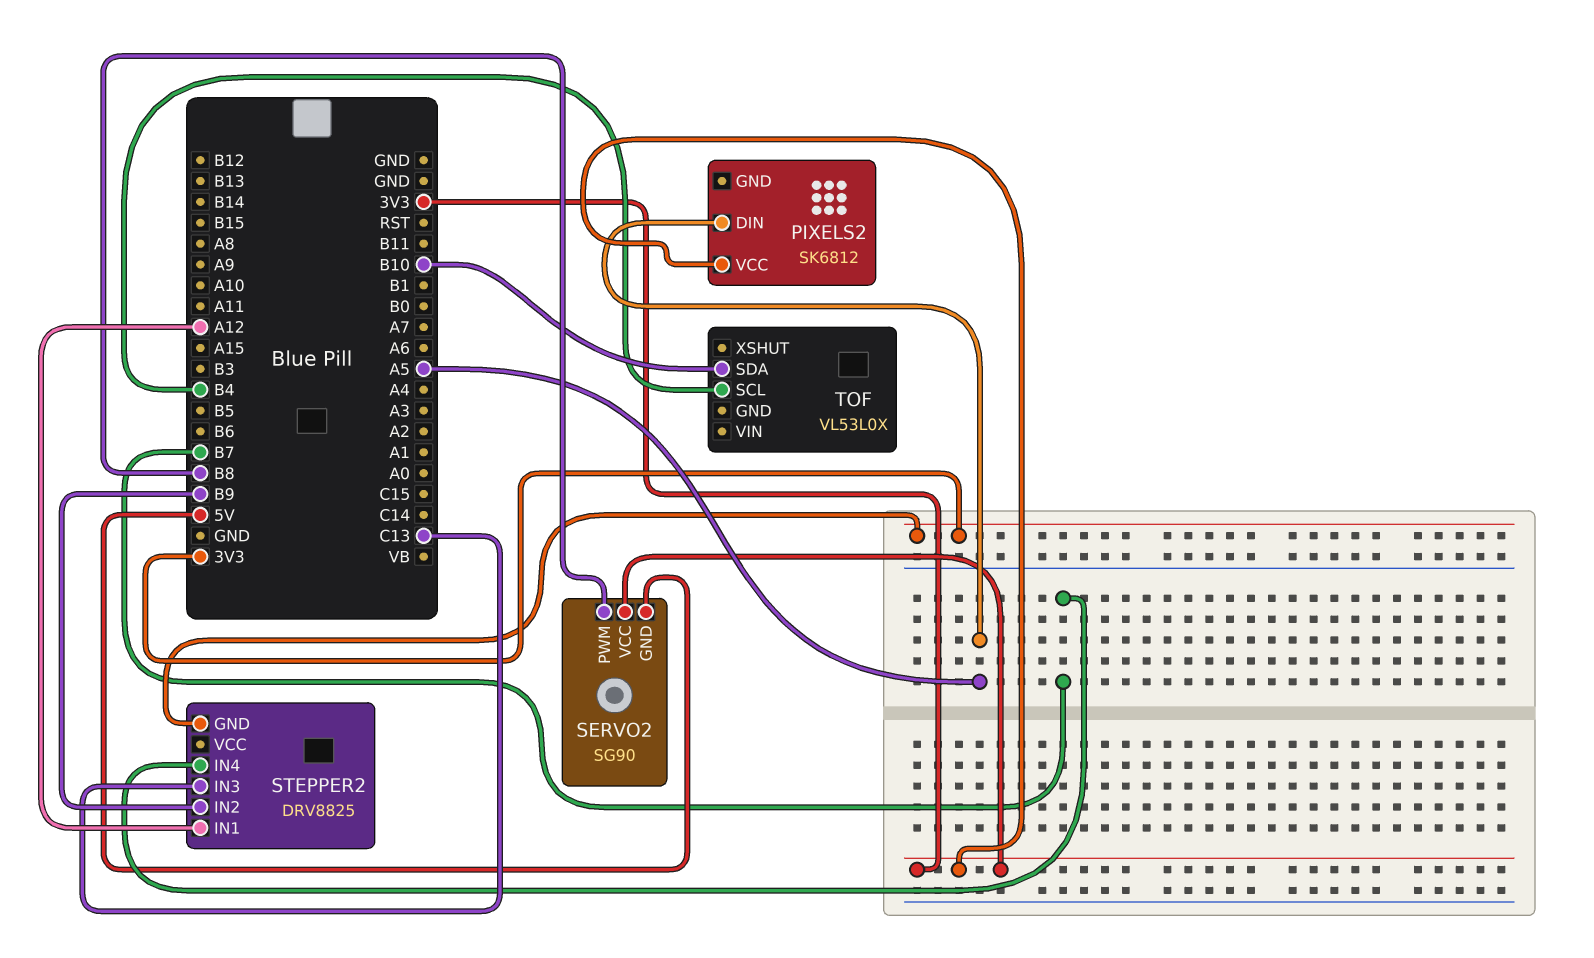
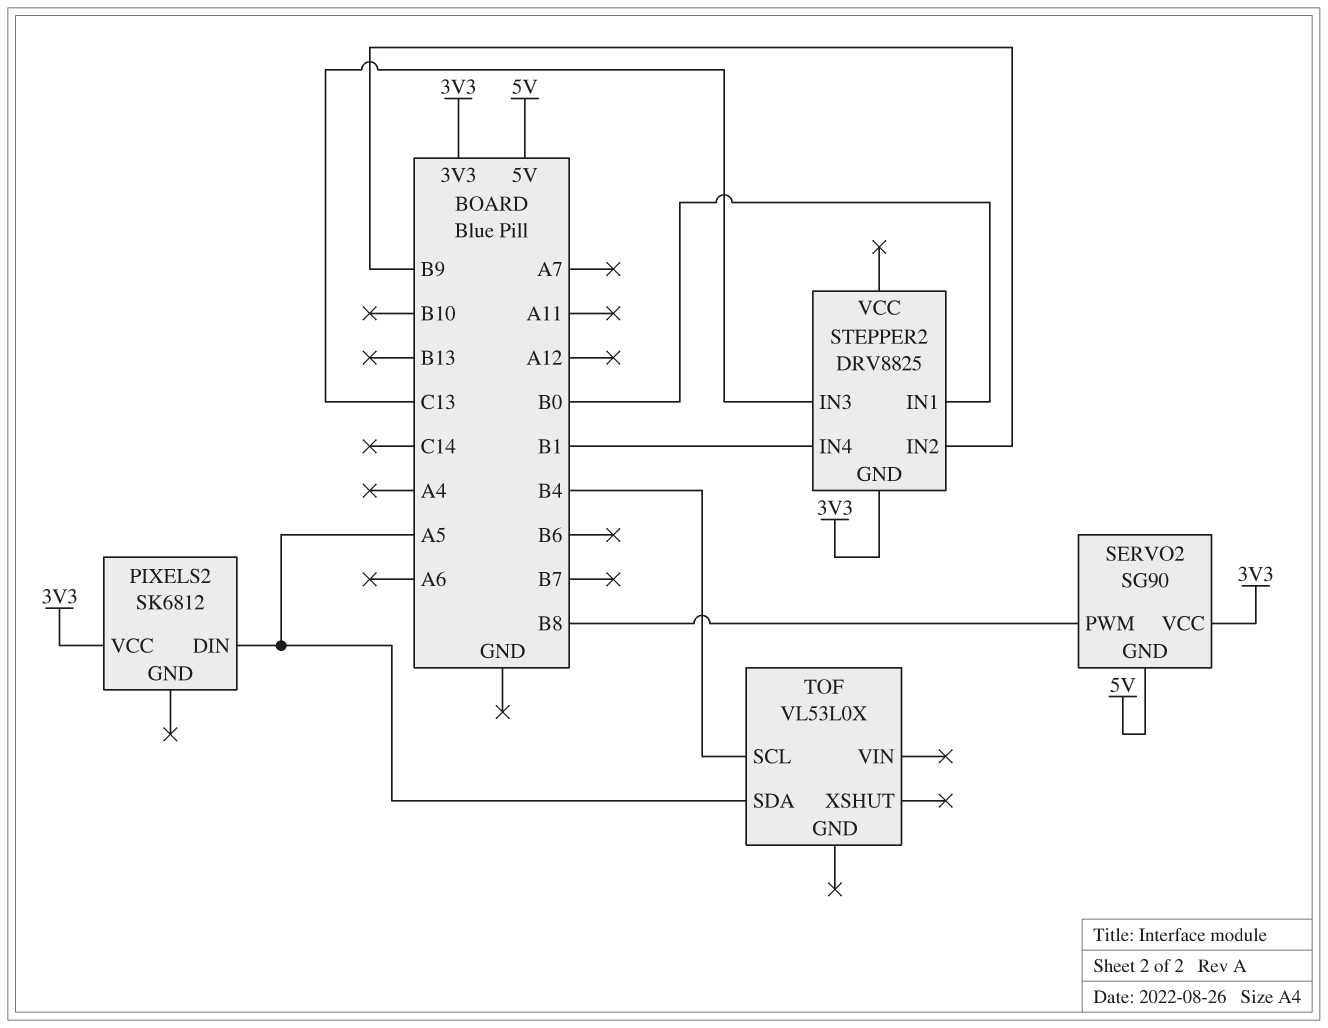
STEPPER2 pin IN1: A12 -> B0
STEPPER2 pin IN4: B7 -> B1
TOF pin SDA: B10 -> A5

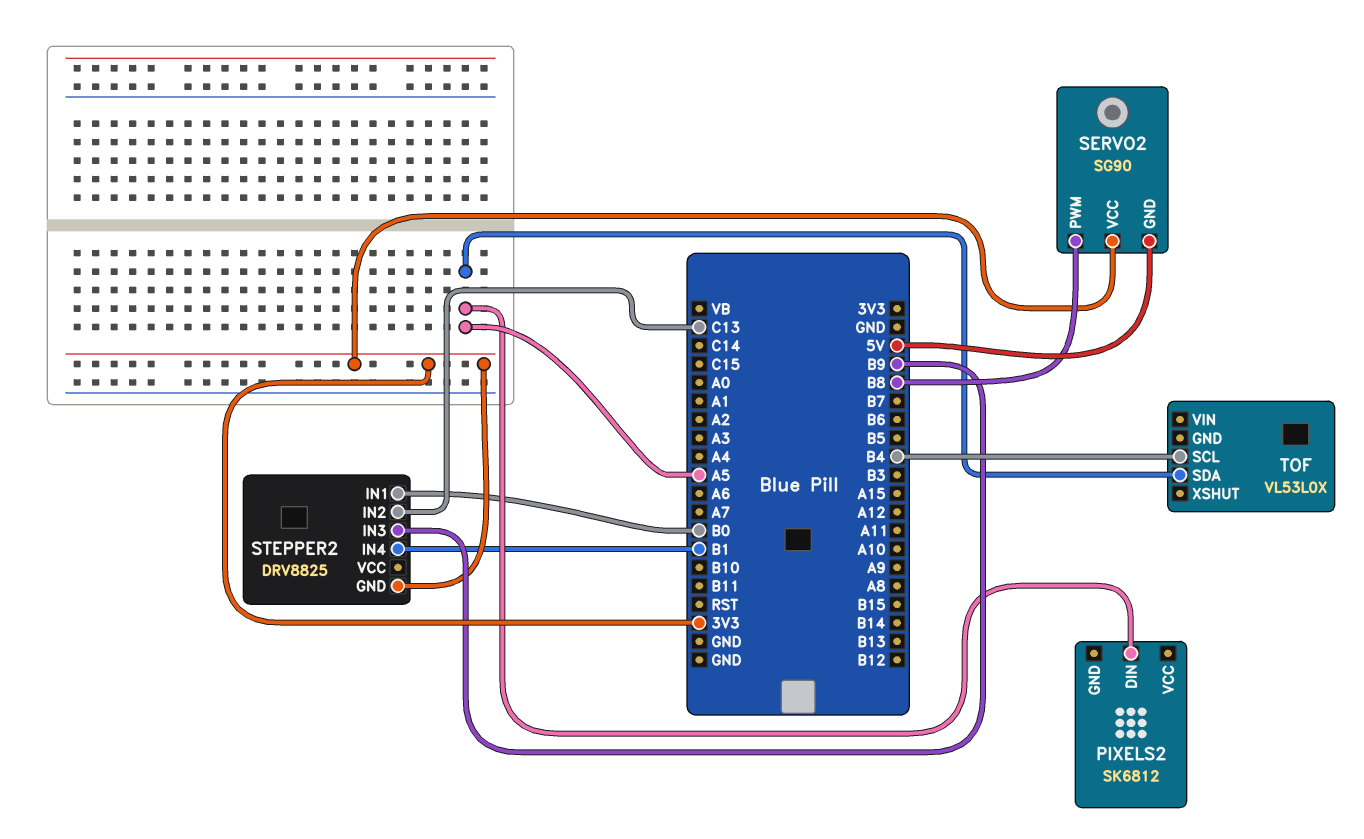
PIXELS2 pin VCC: 3V3 -> none
STEPPER2 pin IN2: B9 -> C13
STEPPER2 pin IN3: C13 -> B9

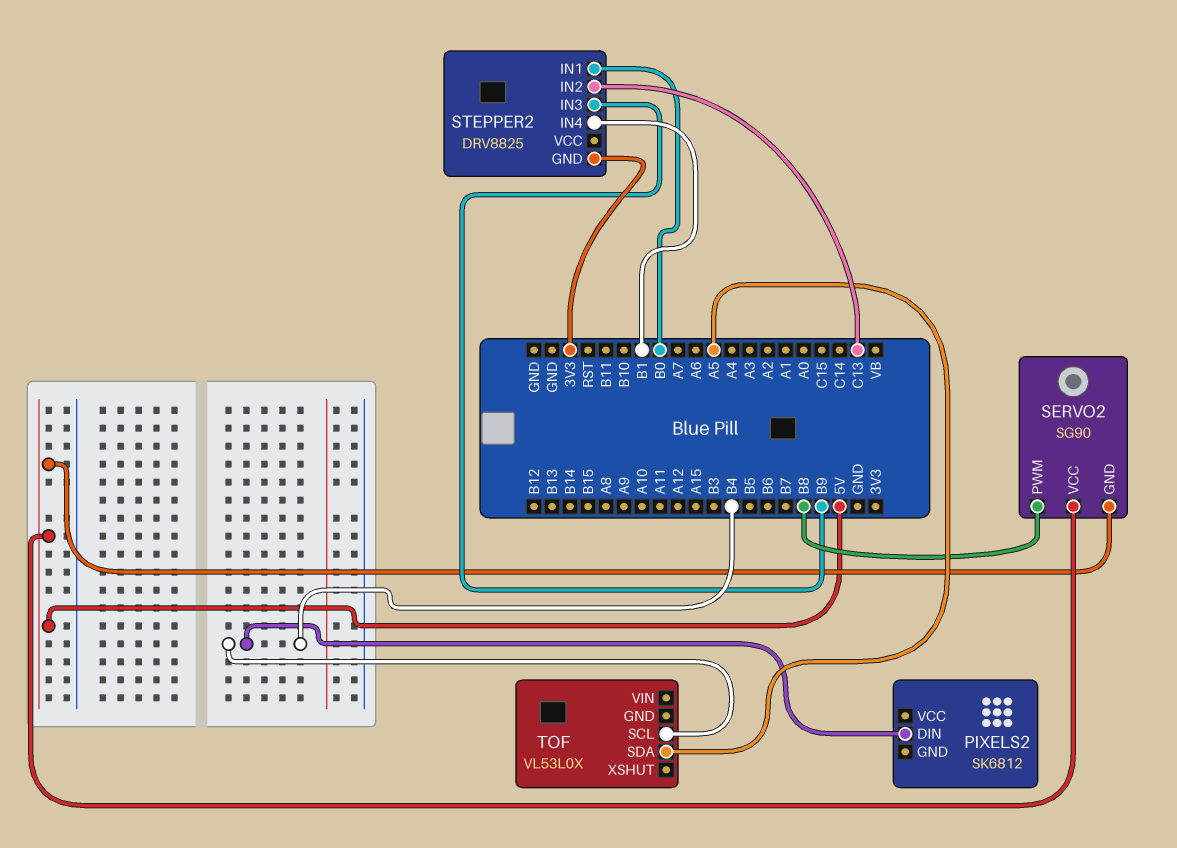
PIXELS2 pin DIN: A5 -> B4
SERVO2 pin VCC: 3V3 -> 5V

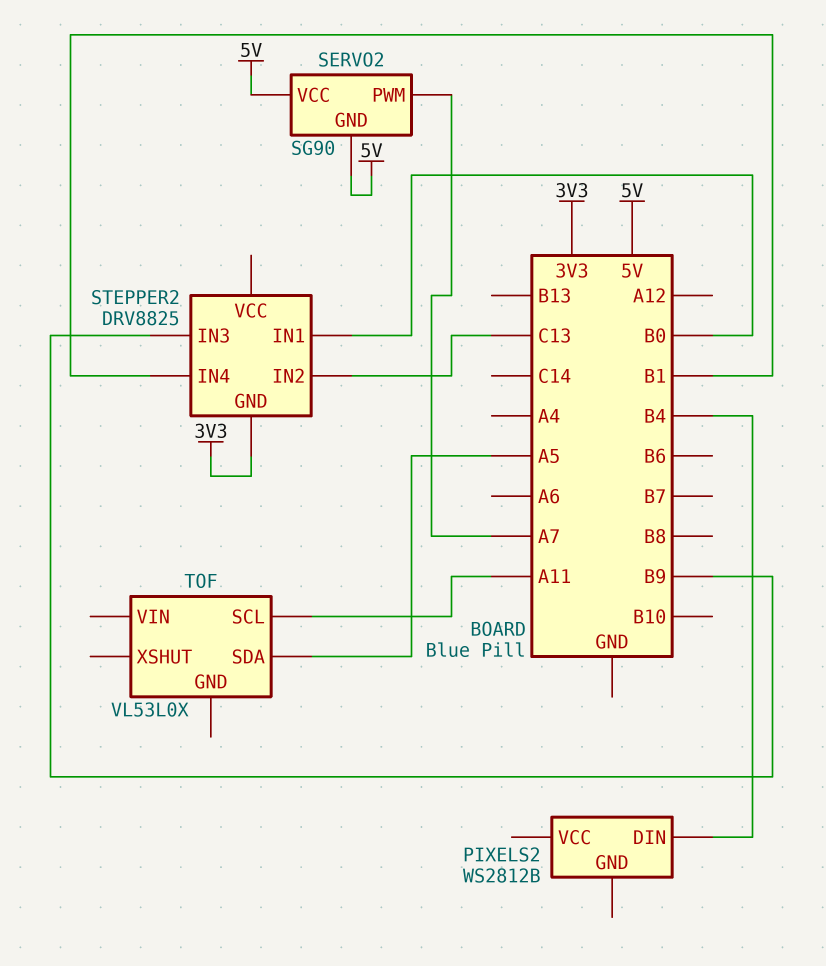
PIXELS2: SK6812 -> WS2812B
SERVO2 pin PWM: B8 -> A7
TOF pin SCL: B4 -> A11

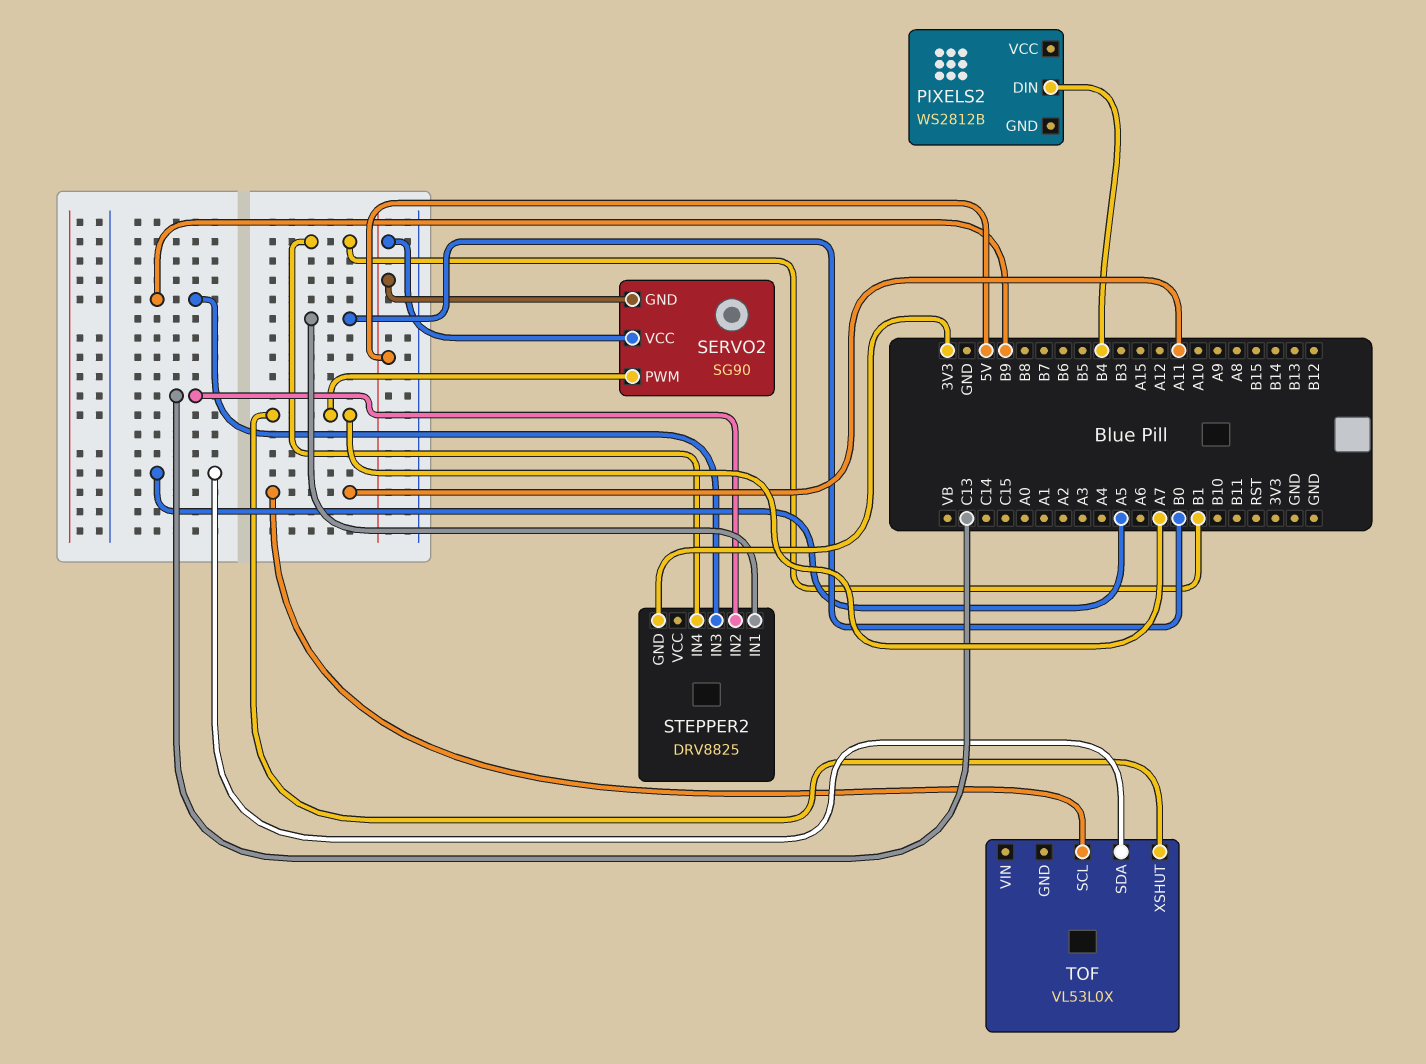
TOF pin XSHUT: none -> A7

